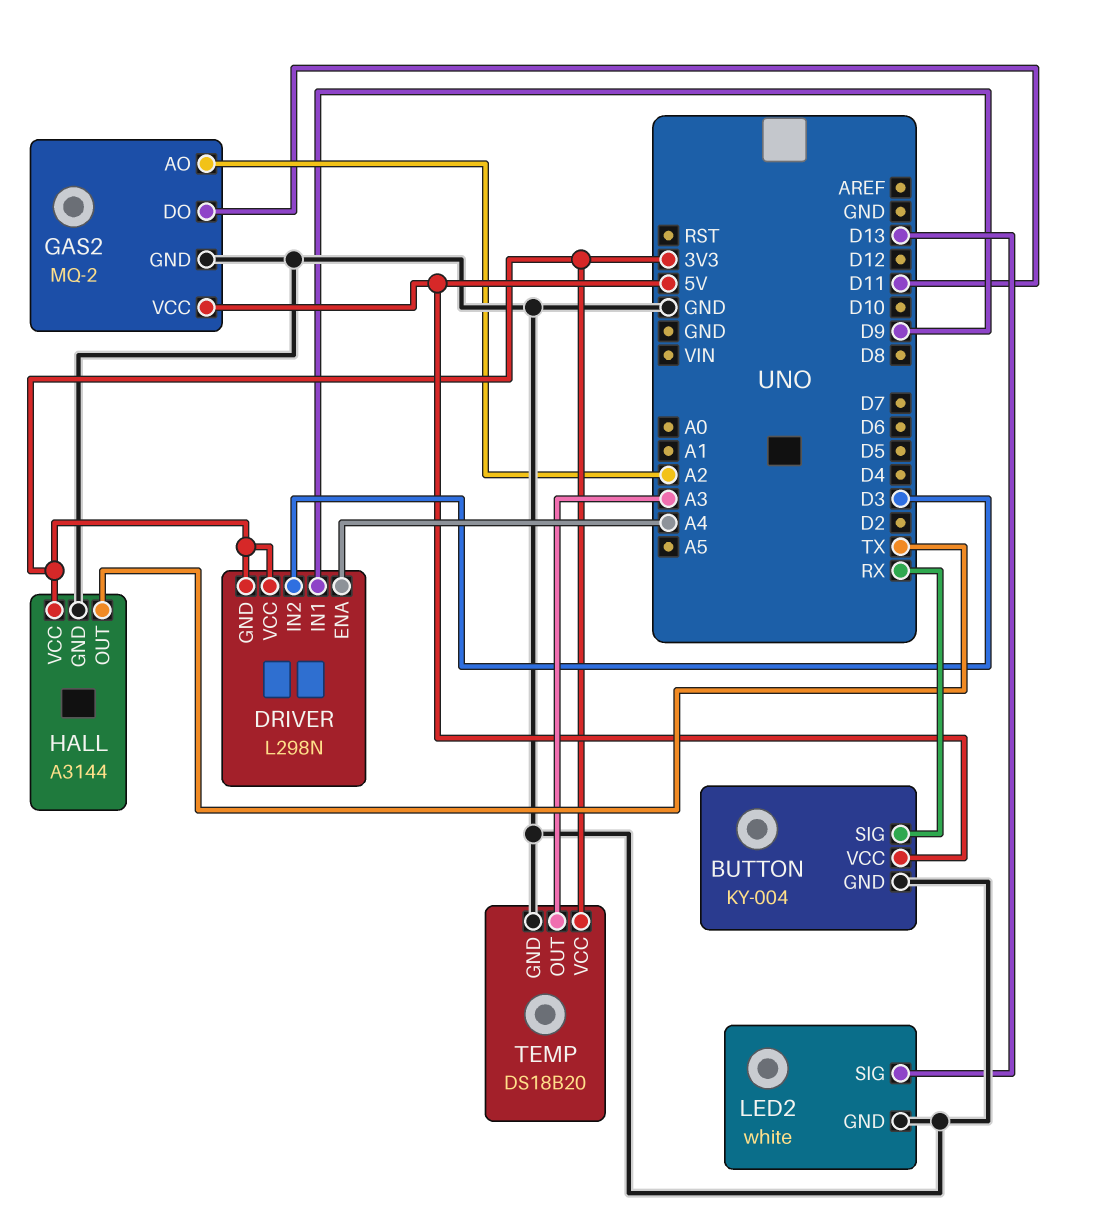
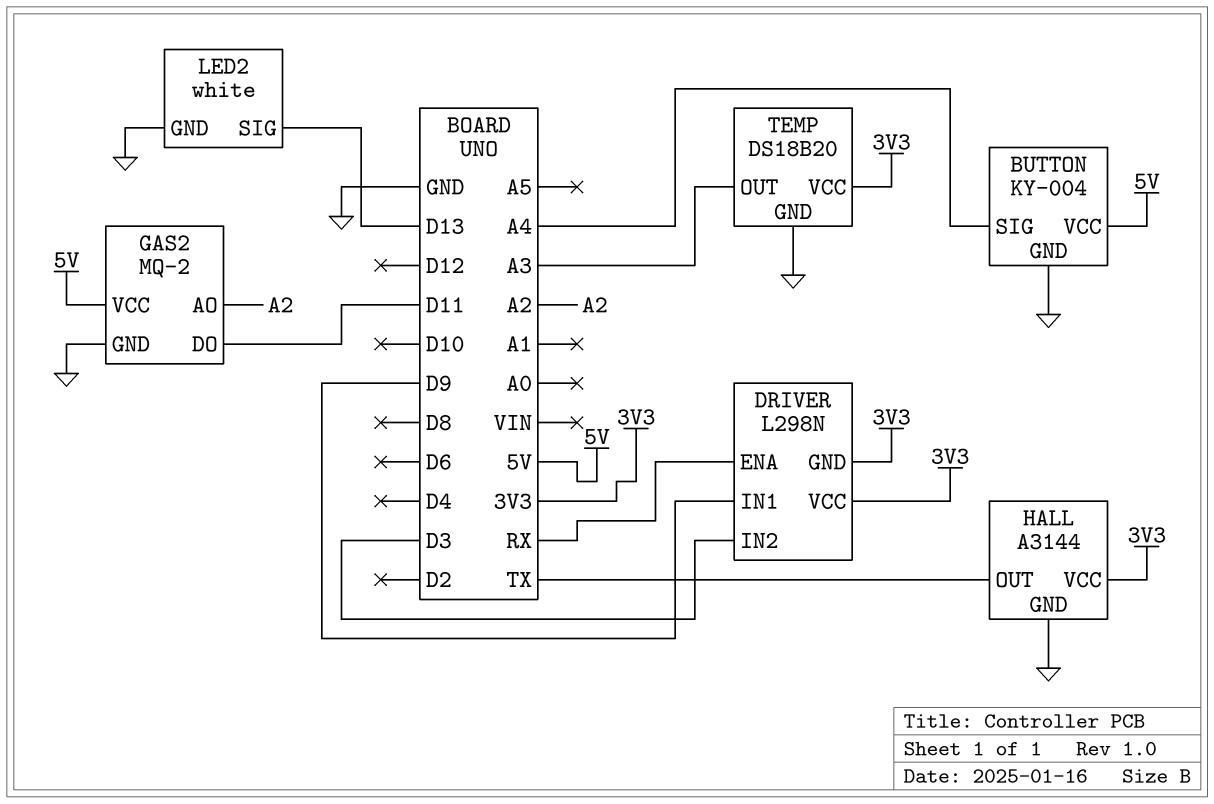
BUTTON pin SIG: RX -> A4
DRIVER pin ENA: A4 -> RX

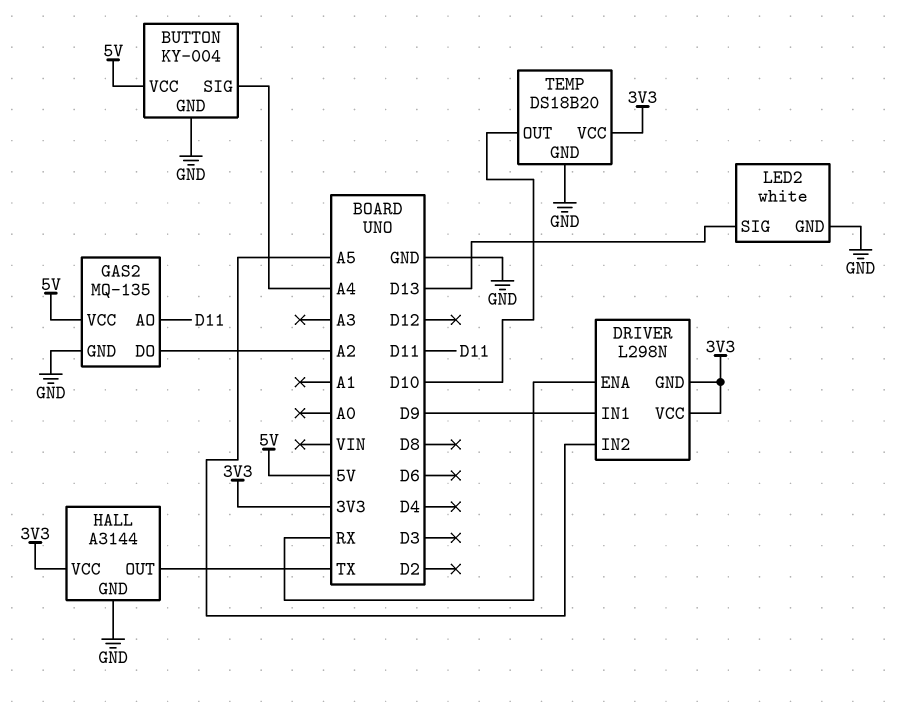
DRIVER pin IN2: D3 -> A5
GAS2: MQ-2 -> MQ-135
GAS2 pin AO: A2 -> D11
GAS2 pin DO: D11 -> A2
TEMP pin OUT: A3 -> D10

